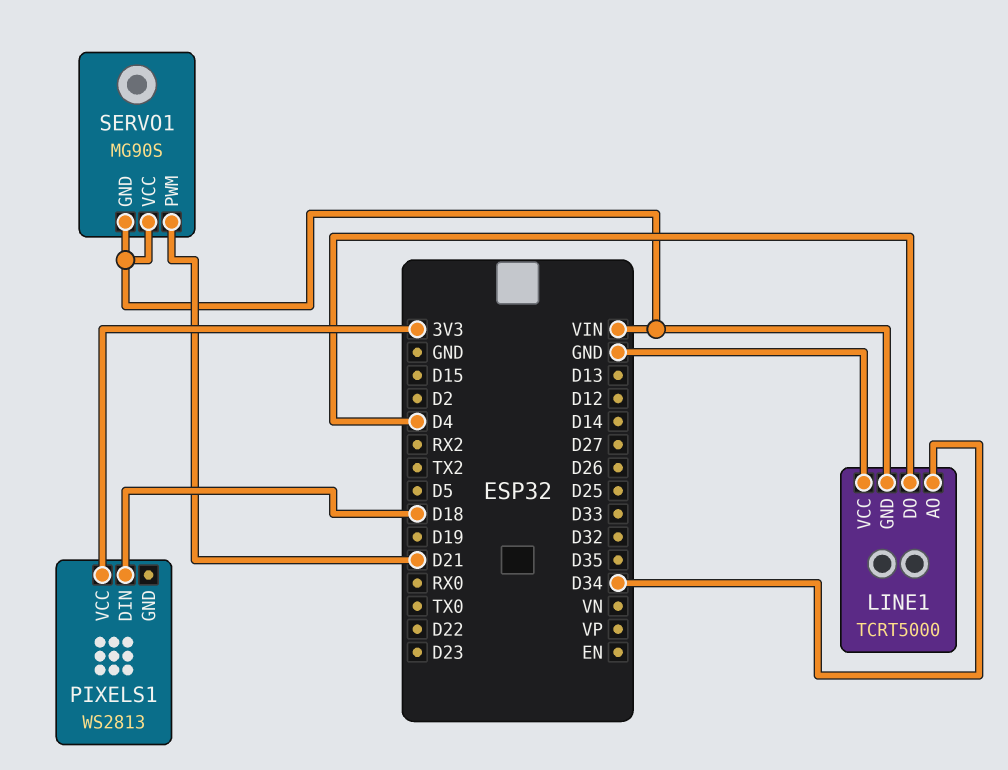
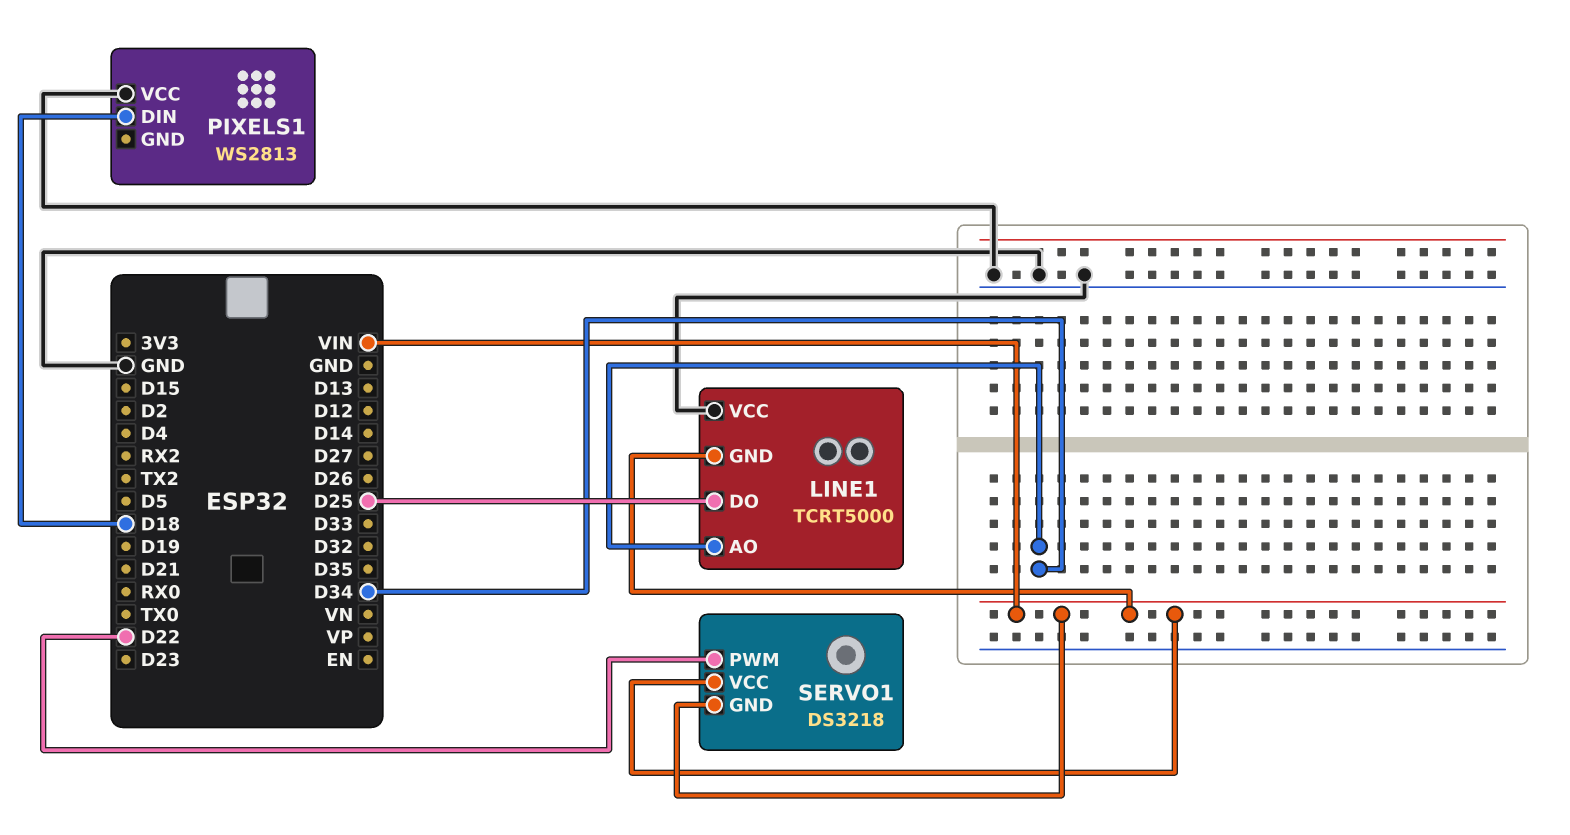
LINE1 pin DO: D4 -> D25
PIXELS1 pin VCC: 3V3 -> GND
SERVO1: MG90S -> DS3218
SERVO1 pin PWM: D21 -> D22

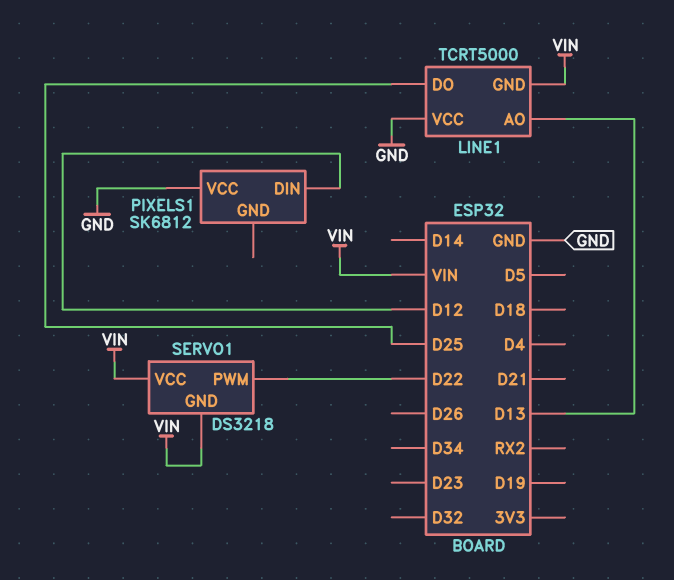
LINE1 pin AO: D34 -> D13
PIXELS1: WS2813 -> SK6812
PIXELS1 pin DIN: D18 -> D12

